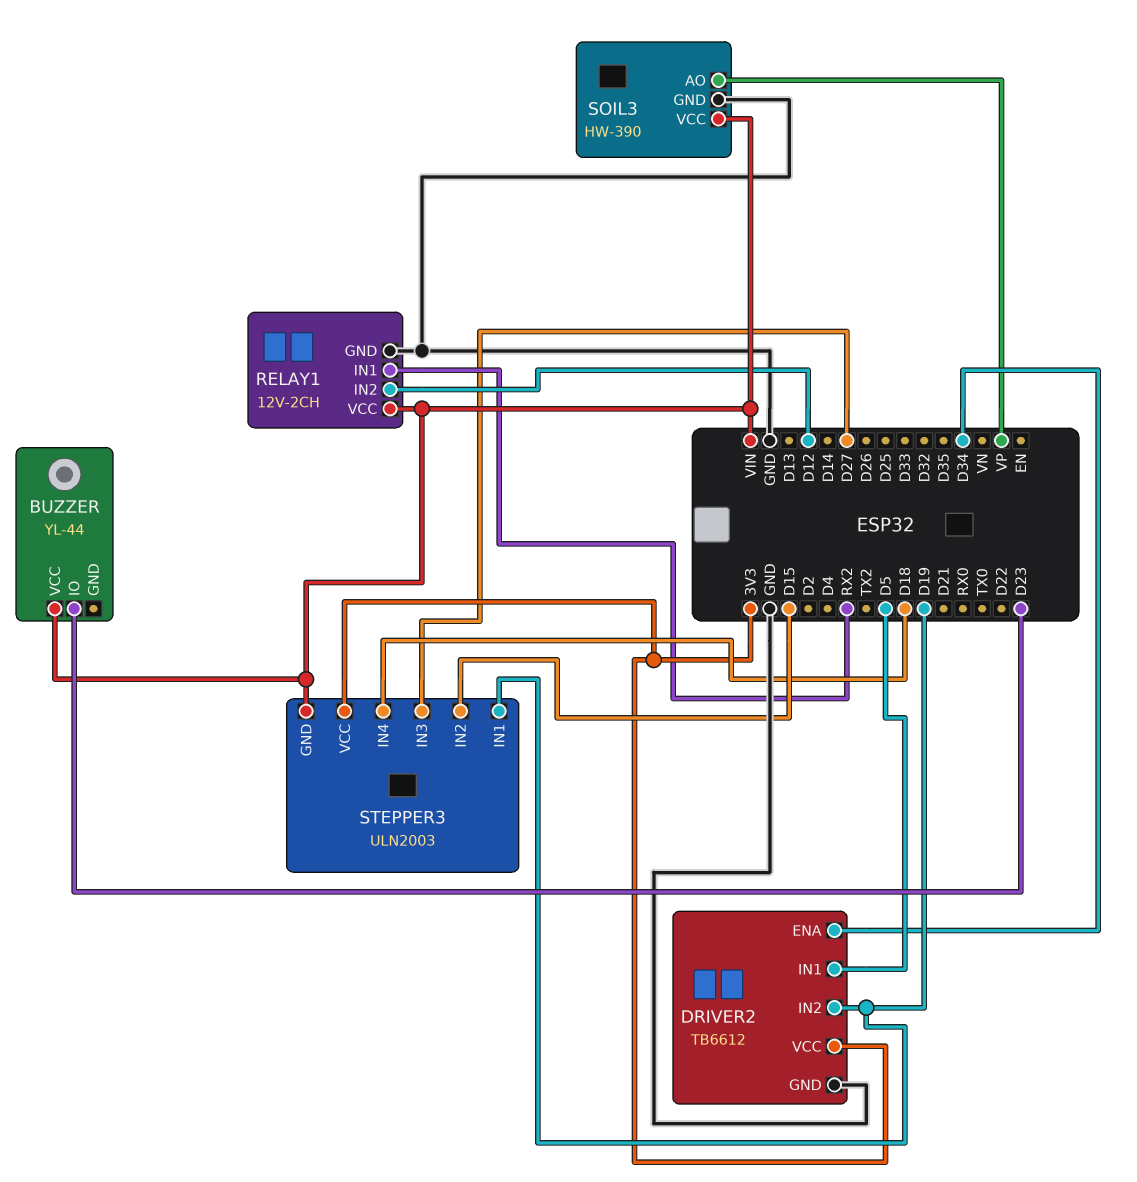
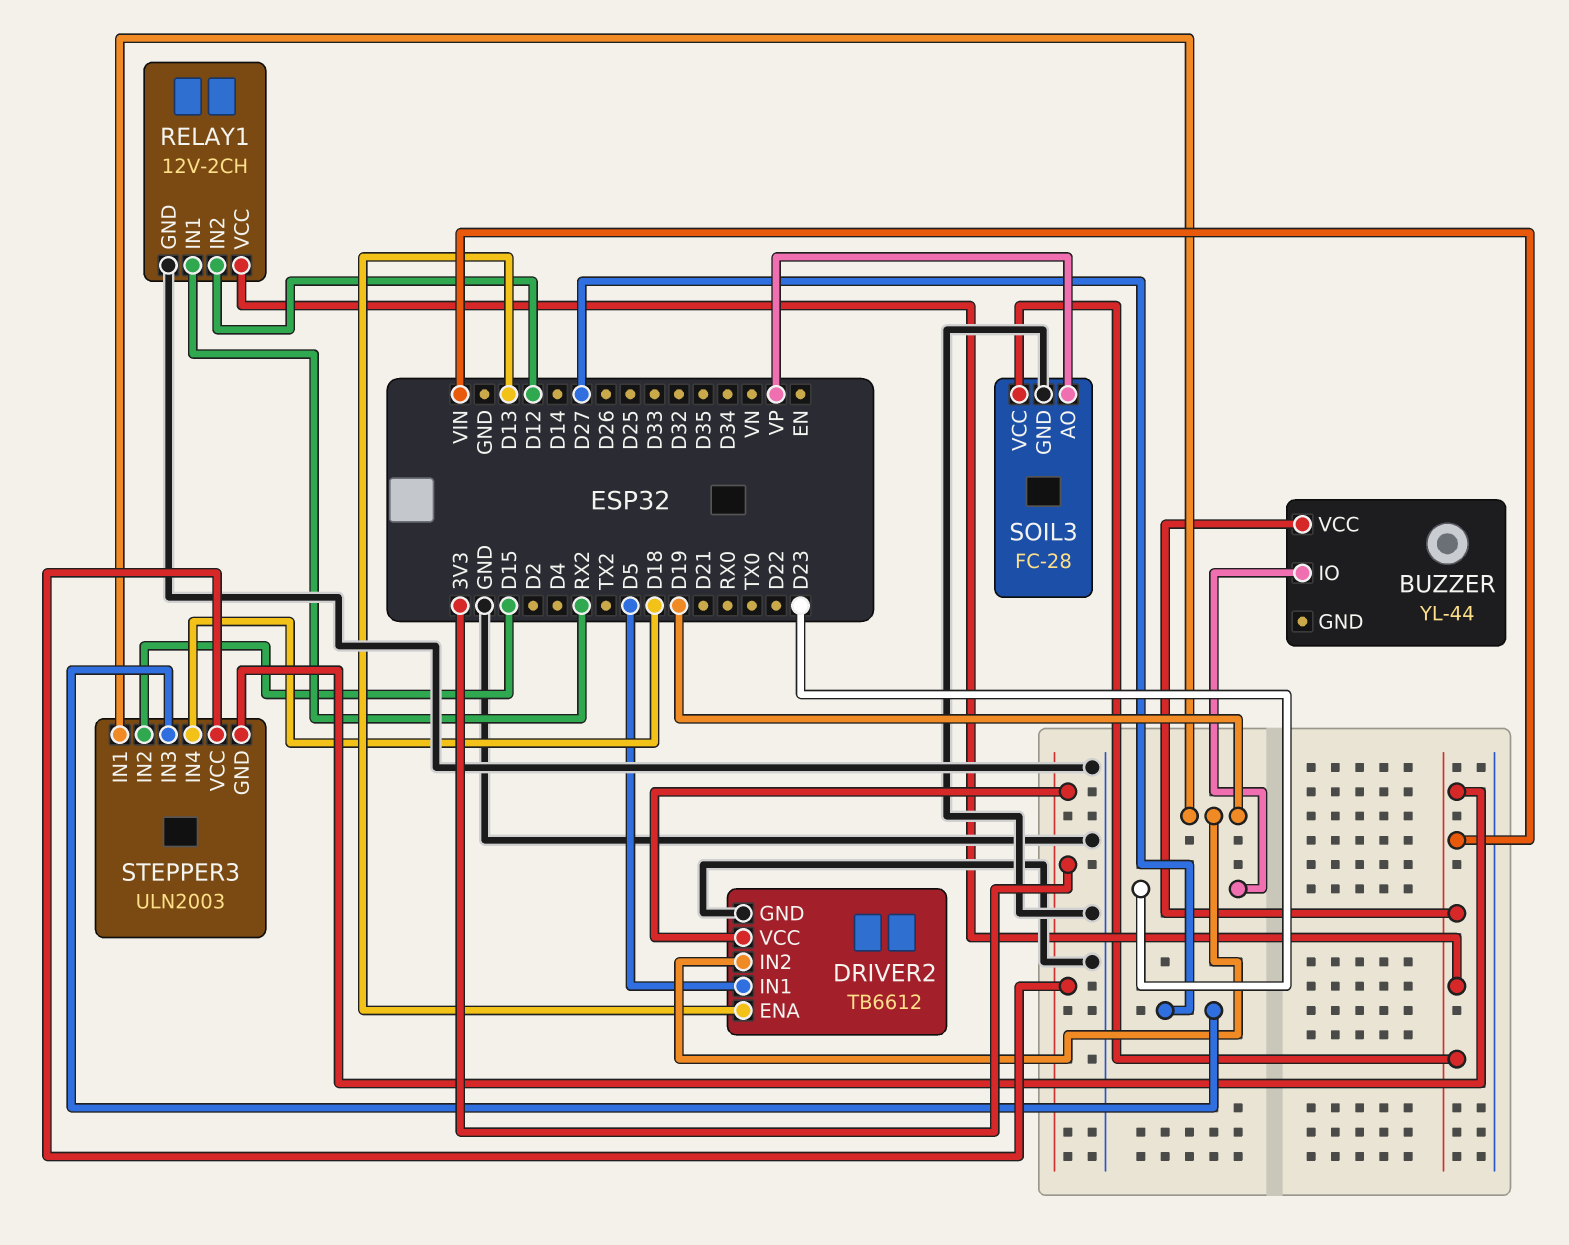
DRIVER2 pin ENA: D34 -> D13
SOIL3: HW-390 -> FC-28

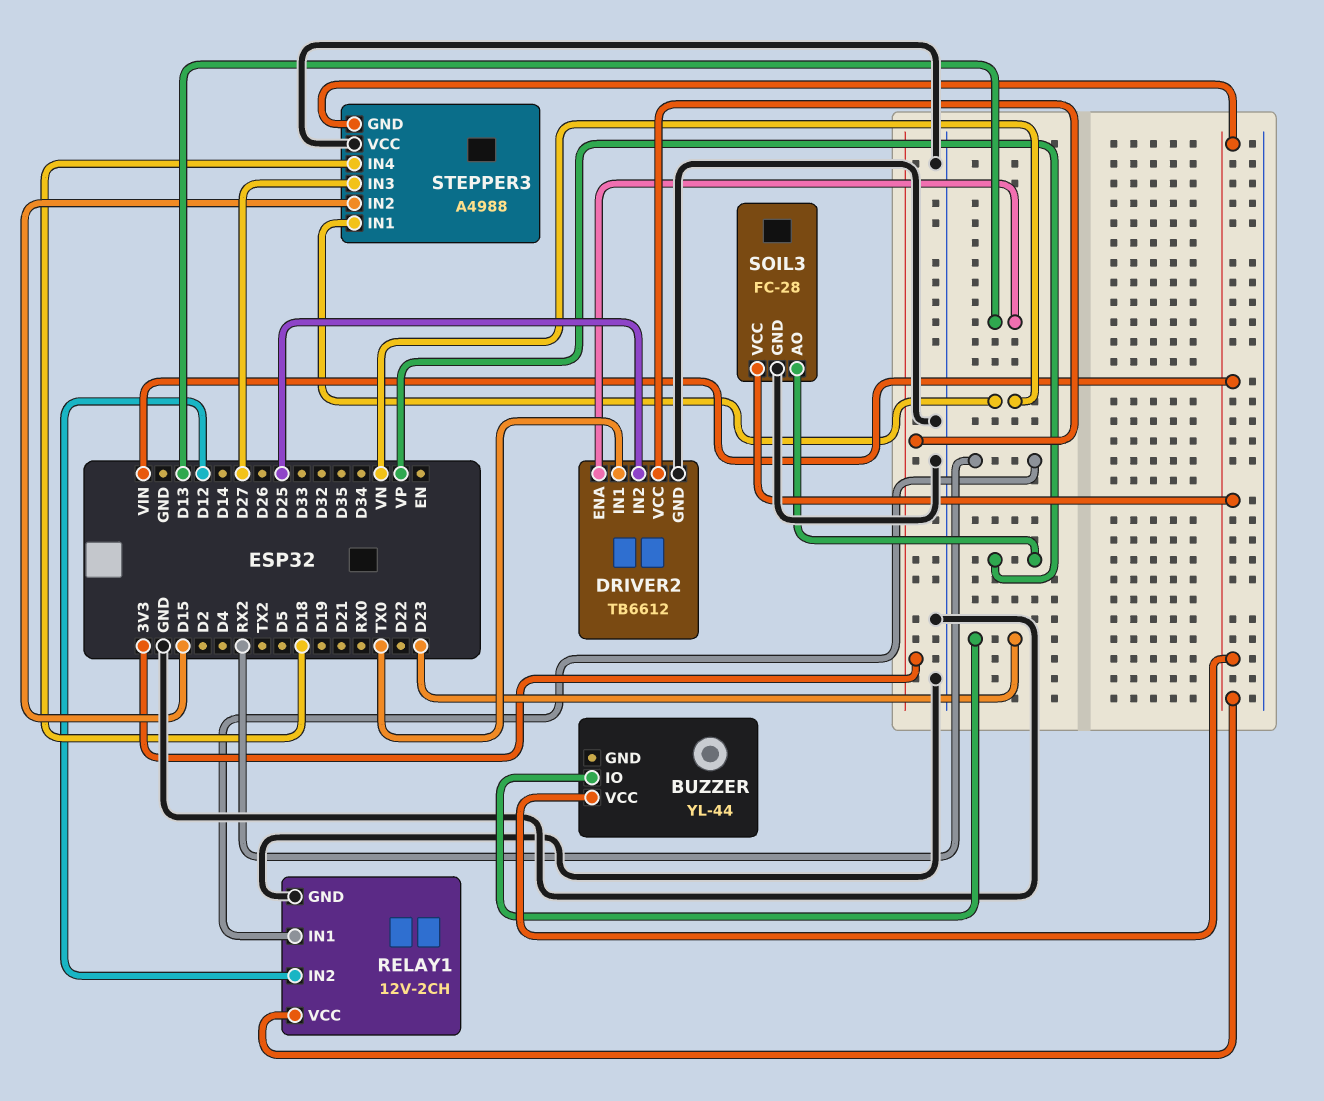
DRIVER2 pin IN1: D5 -> TX0
DRIVER2 pin IN2: D19 -> D25
STEPPER3: ULN2003 -> A4988
STEPPER3 pin IN1: D19 -> VN
STEPPER3 pin VCC: 3V3 -> GND

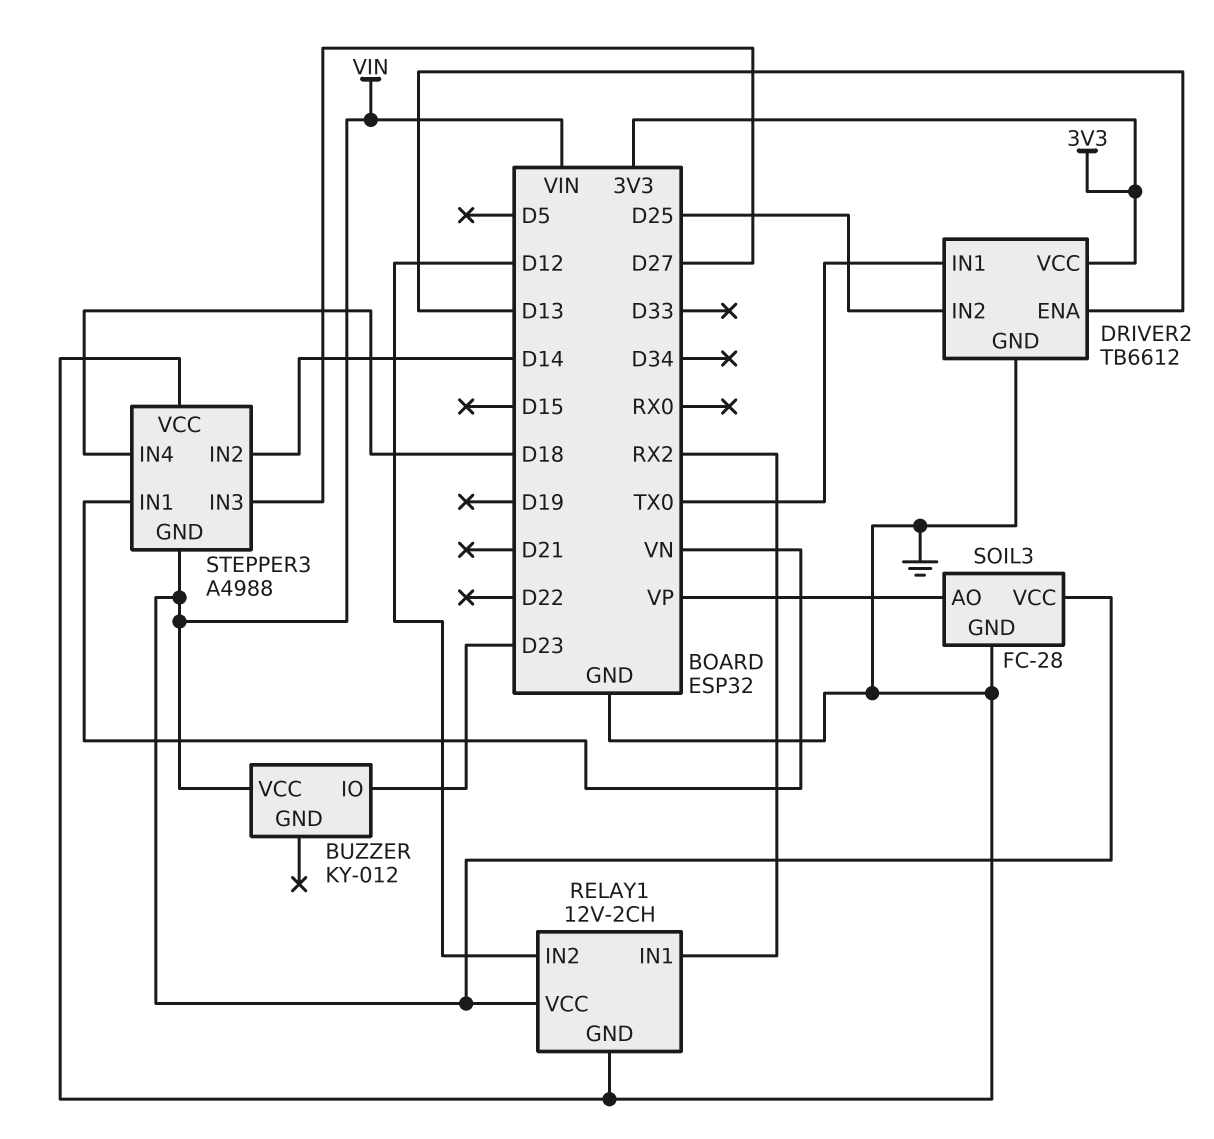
BUZZER: YL-44 -> KY-012
STEPPER3 pin IN2: D15 -> D14

